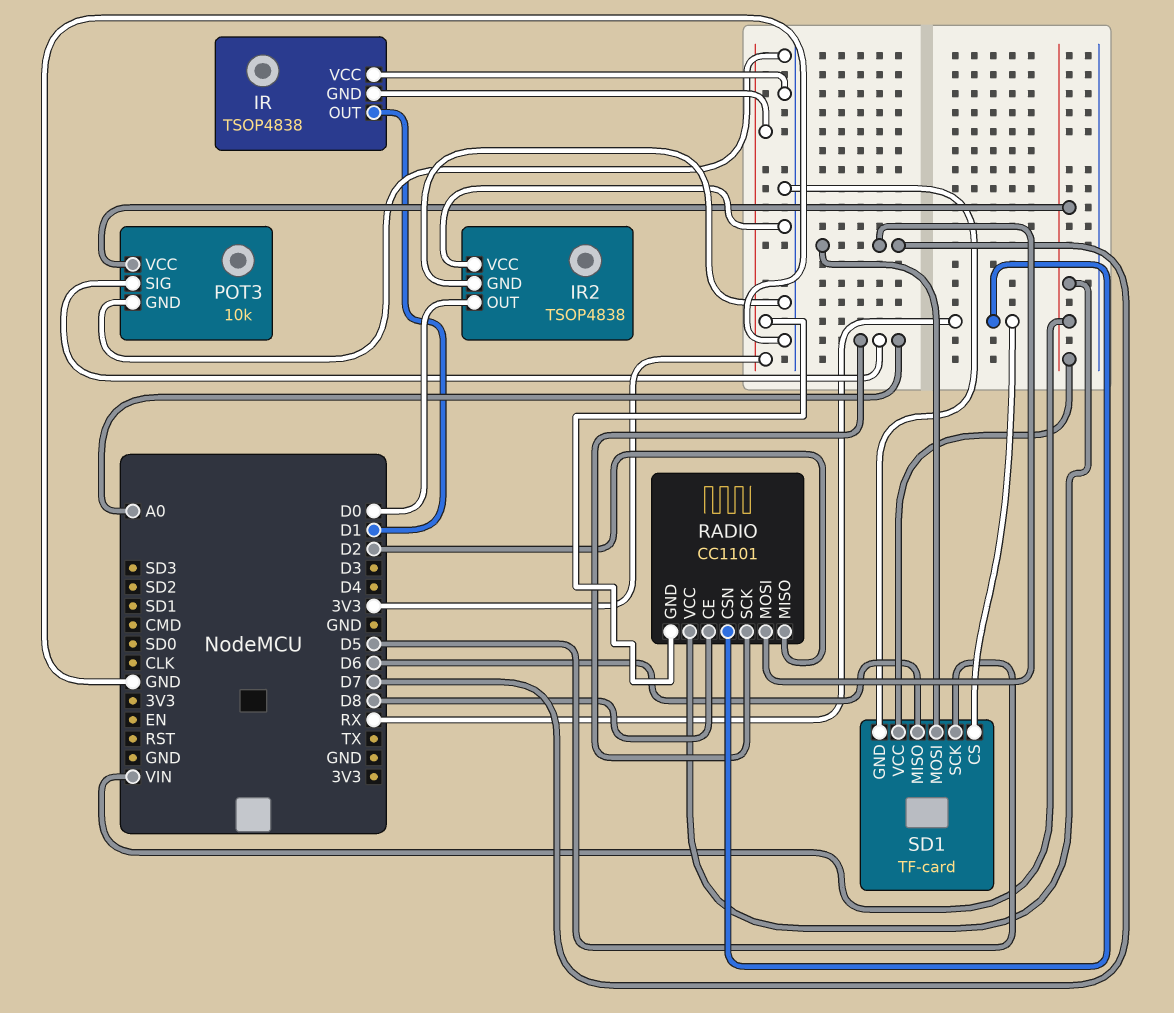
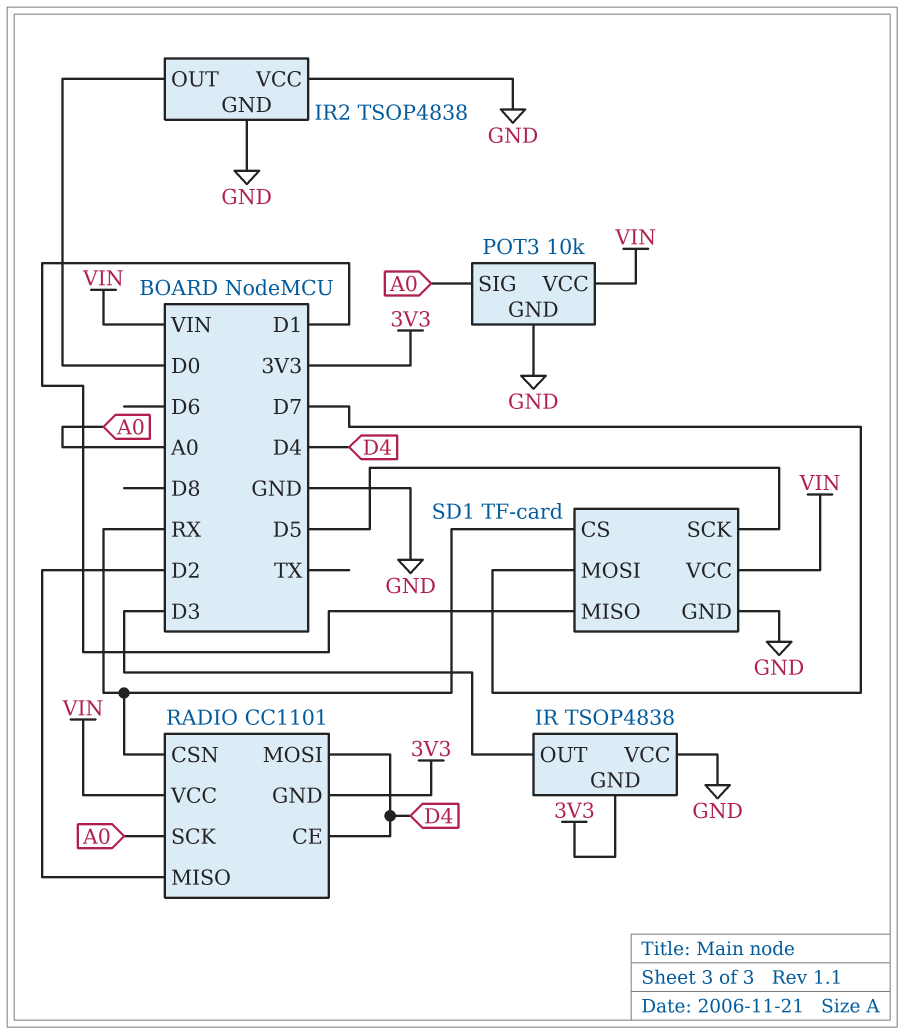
IR pin OUT: D1 -> D3
RADIO pin CE: D8 -> D4
RADIO pin MOSI: D7 -> D4
SD1 pin MISO: D6 -> D1

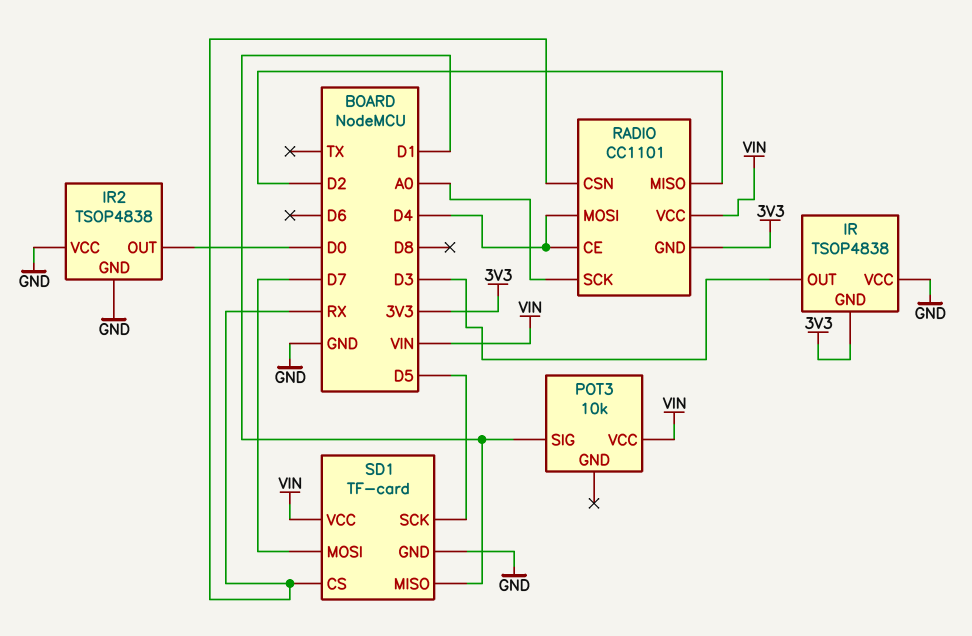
POT3 pin GND: GND -> none
POT3 pin SIG: A0 -> D1

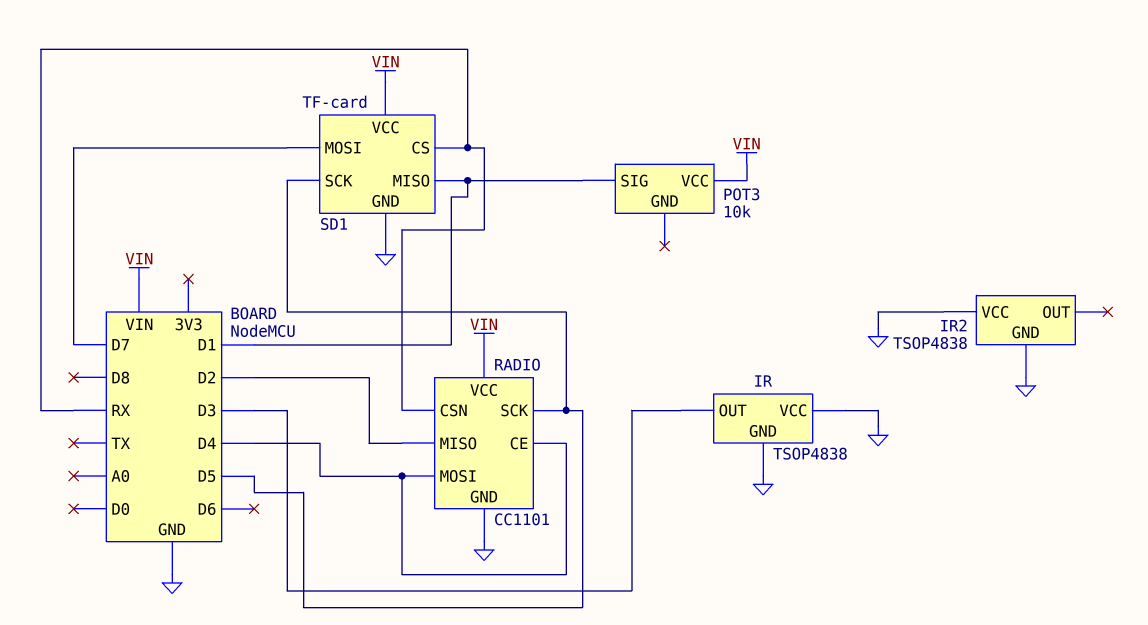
IR pin GND: 3V3 -> GND
IR2 pin OUT: D0 -> none
RADIO pin GND: 3V3 -> GND
RADIO pin SCK: A0 -> D5

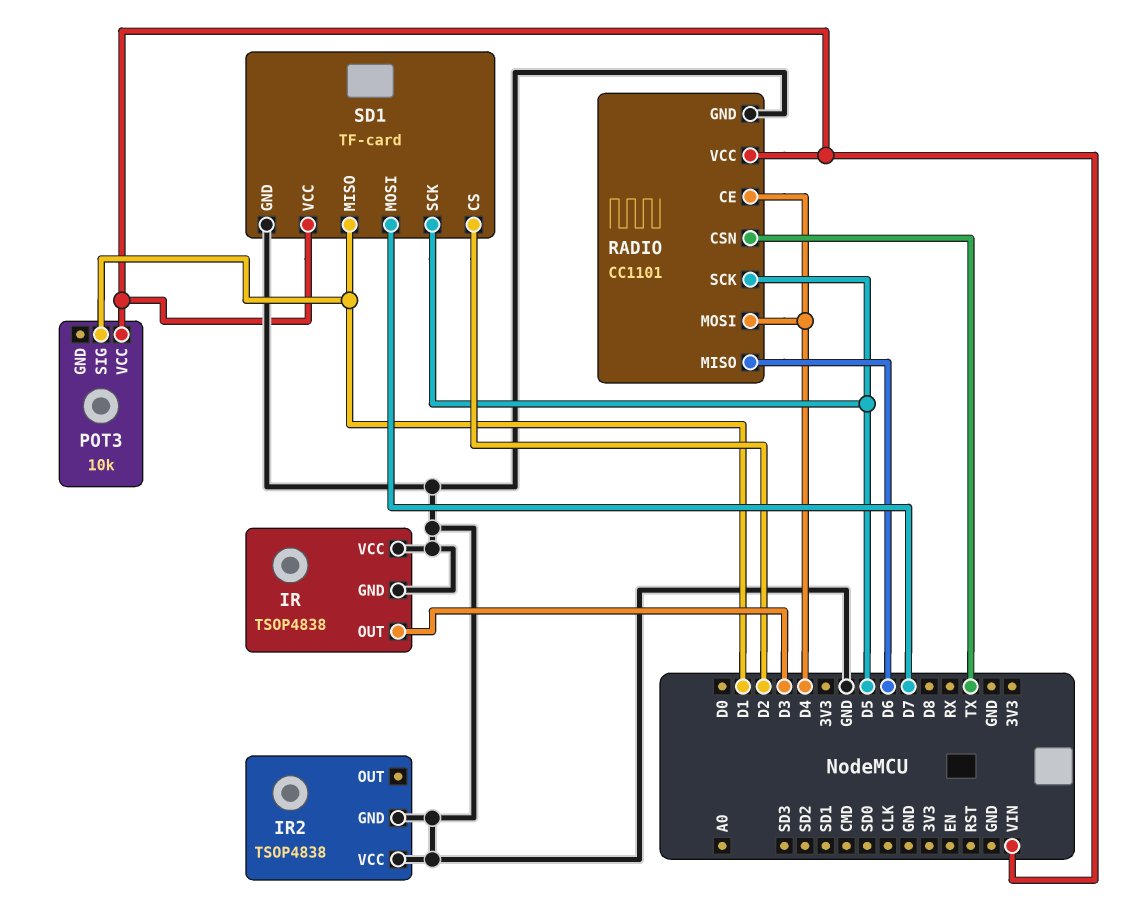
RADIO pin CSN: RX -> TX
RADIO pin MISO: D2 -> D6
SD1 pin CS: RX -> D2

